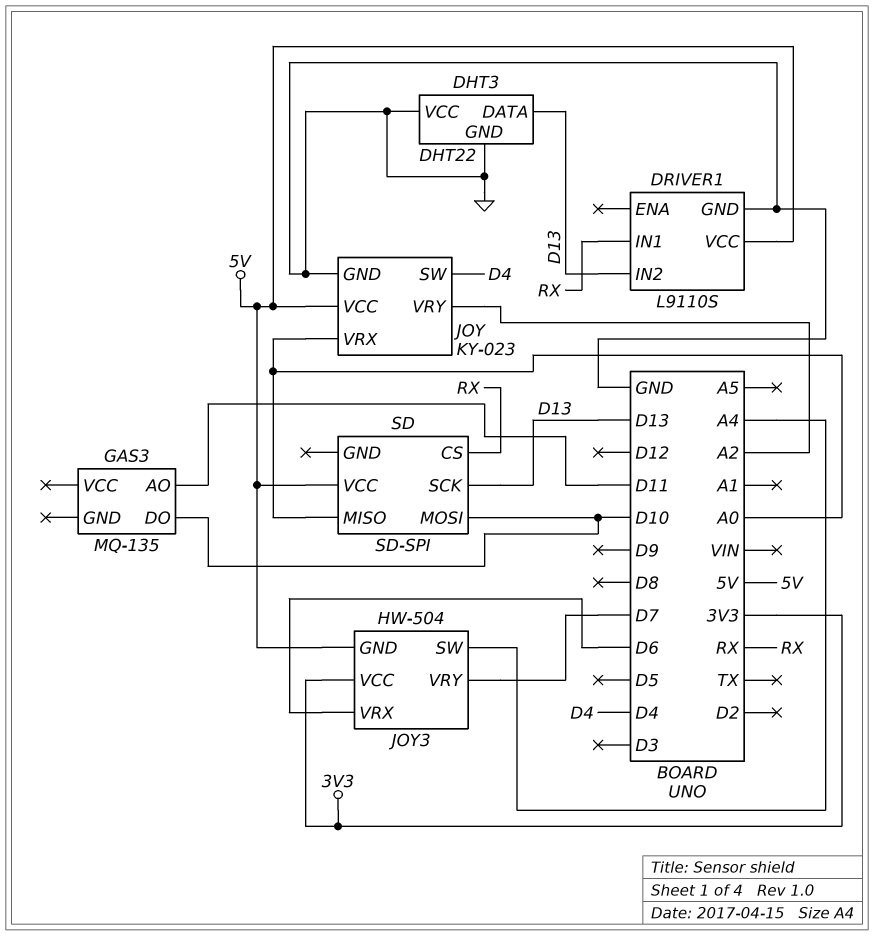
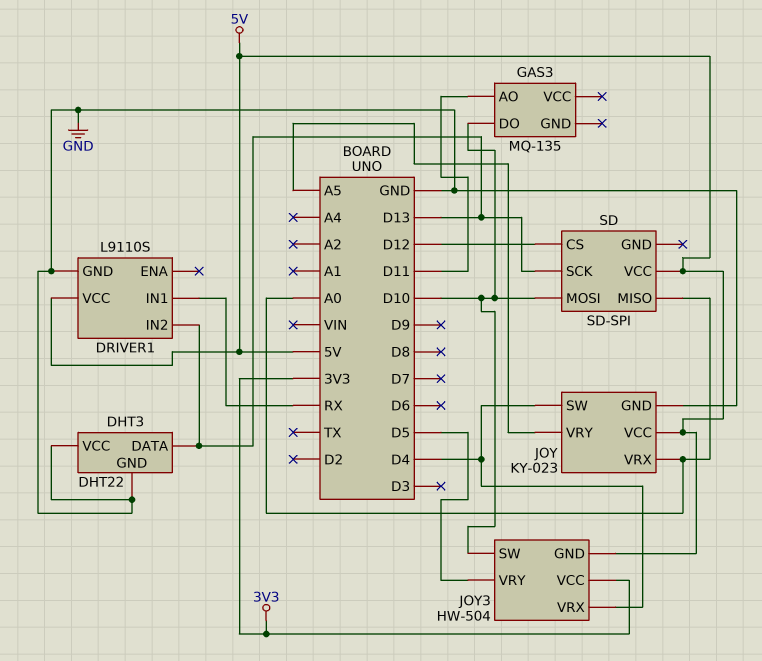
JOY pin VRY: A2 -> A5
JOY3 pin SW: A4 -> D10
JOY3 pin VRX: D6 -> D4
JOY3 pin VRY: D7 -> D5
SD pin CS: RX -> D12

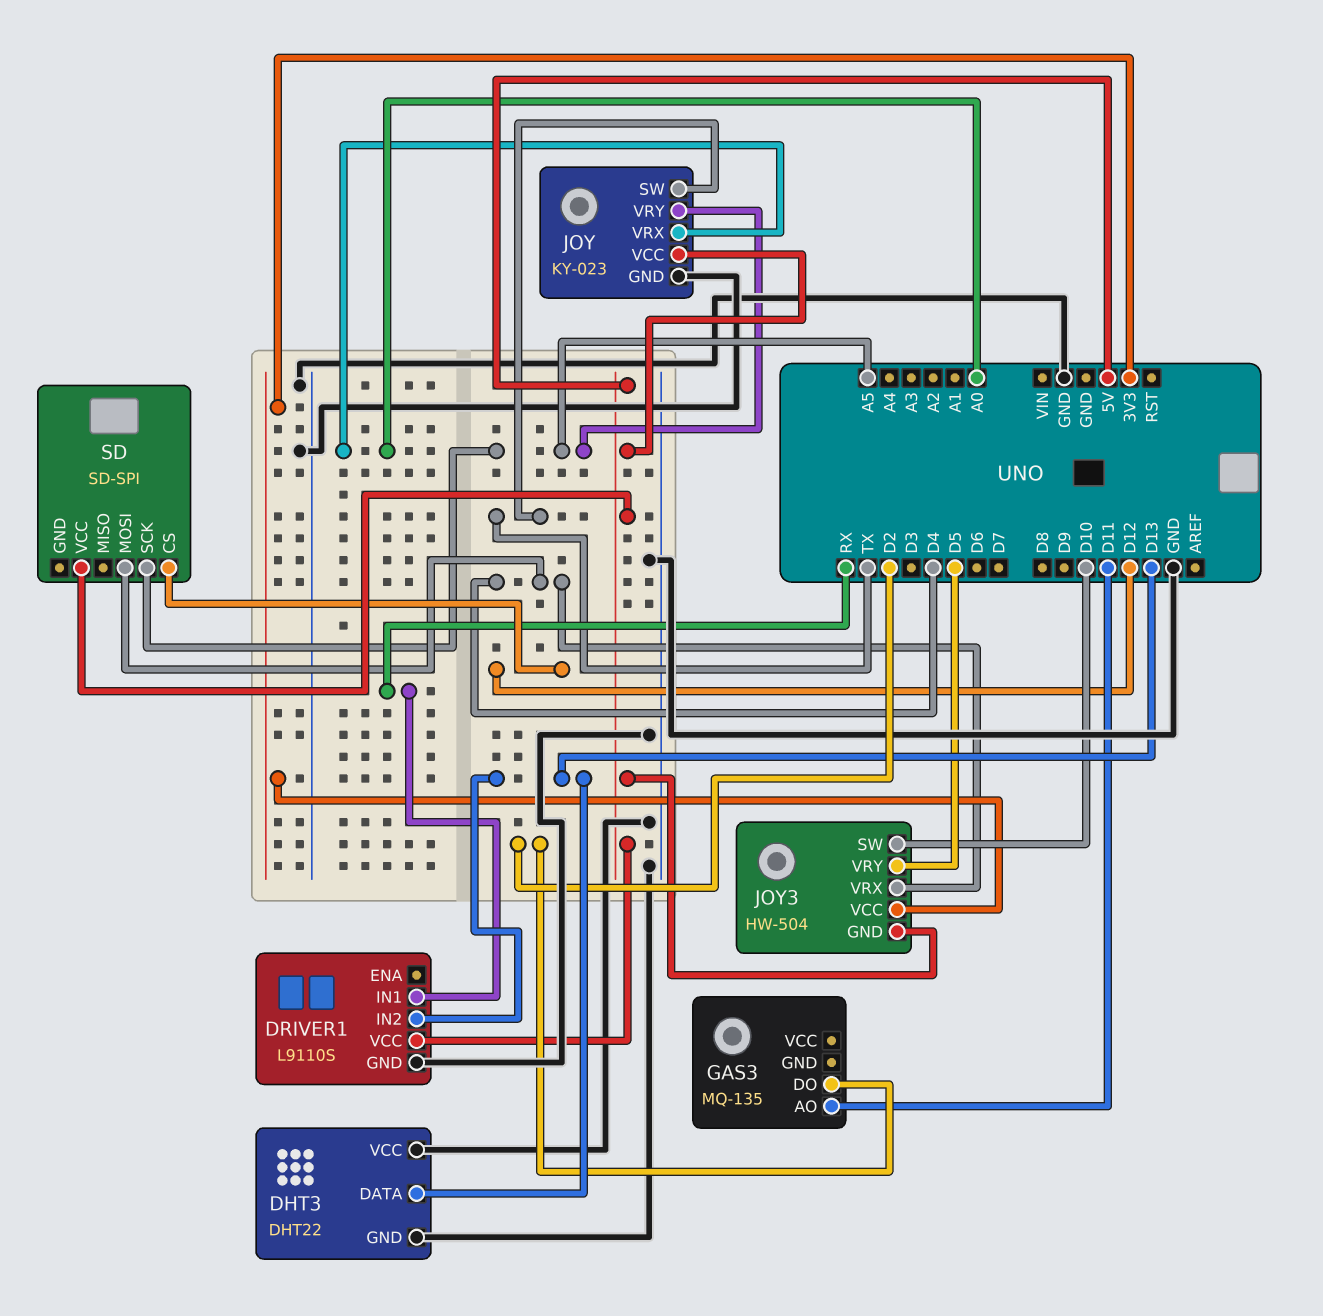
GAS3 pin DO: D10 -> D2
JOY pin SW: D4 -> TX
SD pin MISO: A0 -> none
SD pin MOSI: D10 -> D4
SD pin SCK: D13 -> A5

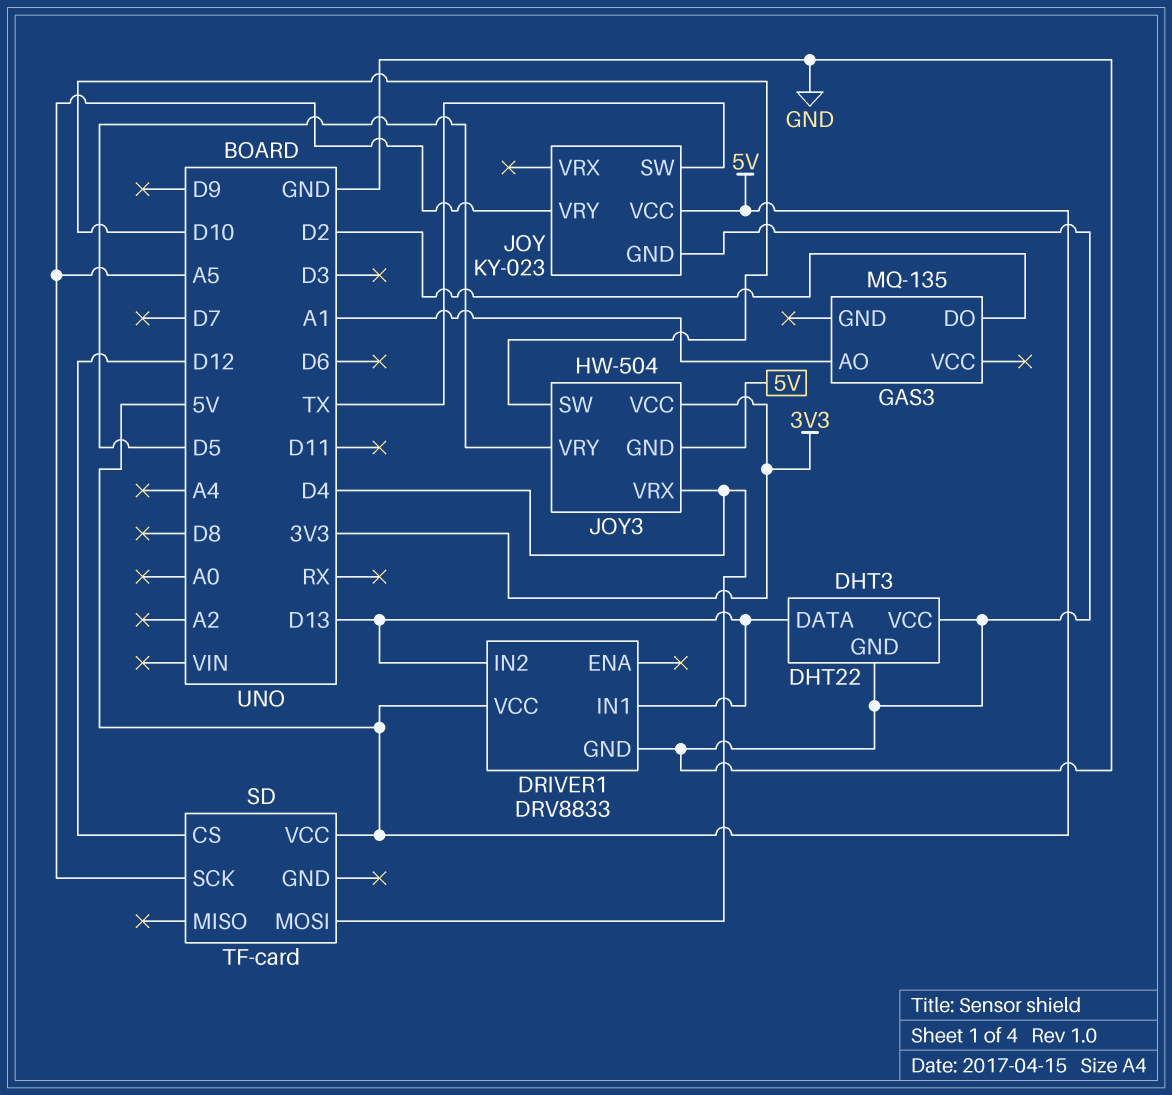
DRIVER1: L9110S -> DRV8833
DRIVER1 pin IN1: RX -> D13
GAS3 pin AO: D11 -> A1
JOY pin VRX: A0 -> none
SD: SD-SPI -> TF-card

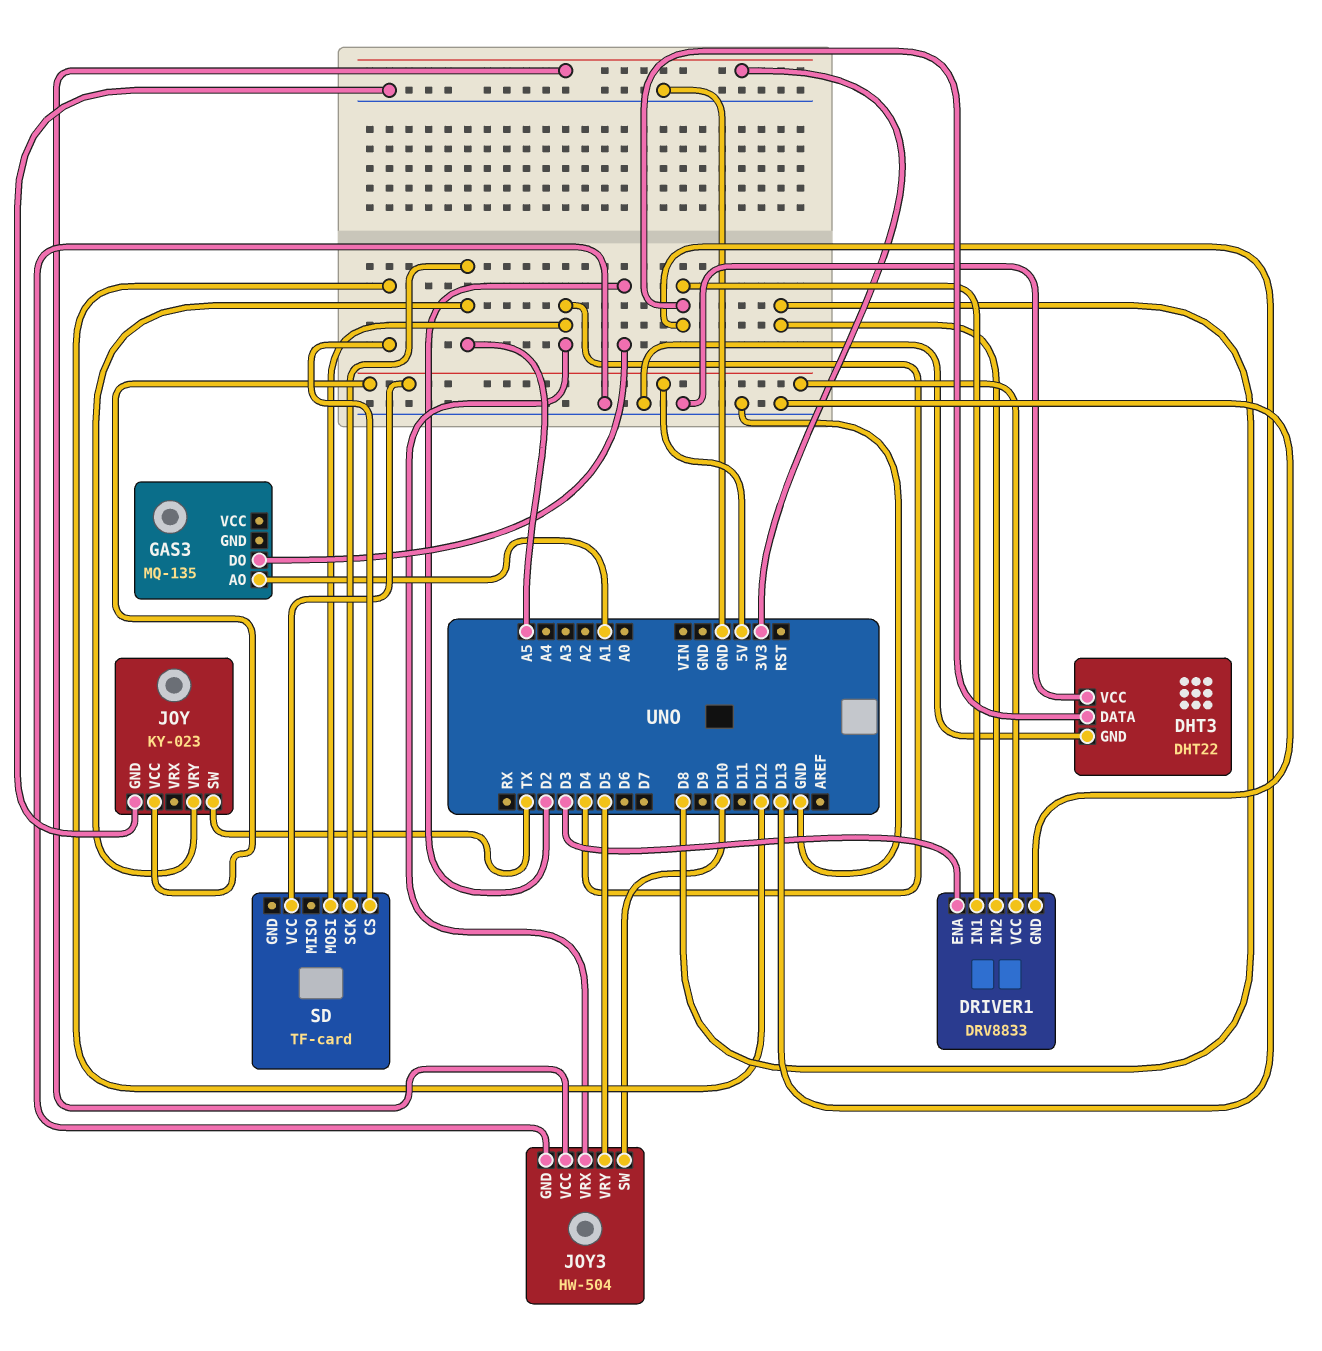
DRIVER1 pin ENA: none -> D3
DRIVER1 pin IN2: D13 -> D8
JOY3 pin GND: 5V -> GND

